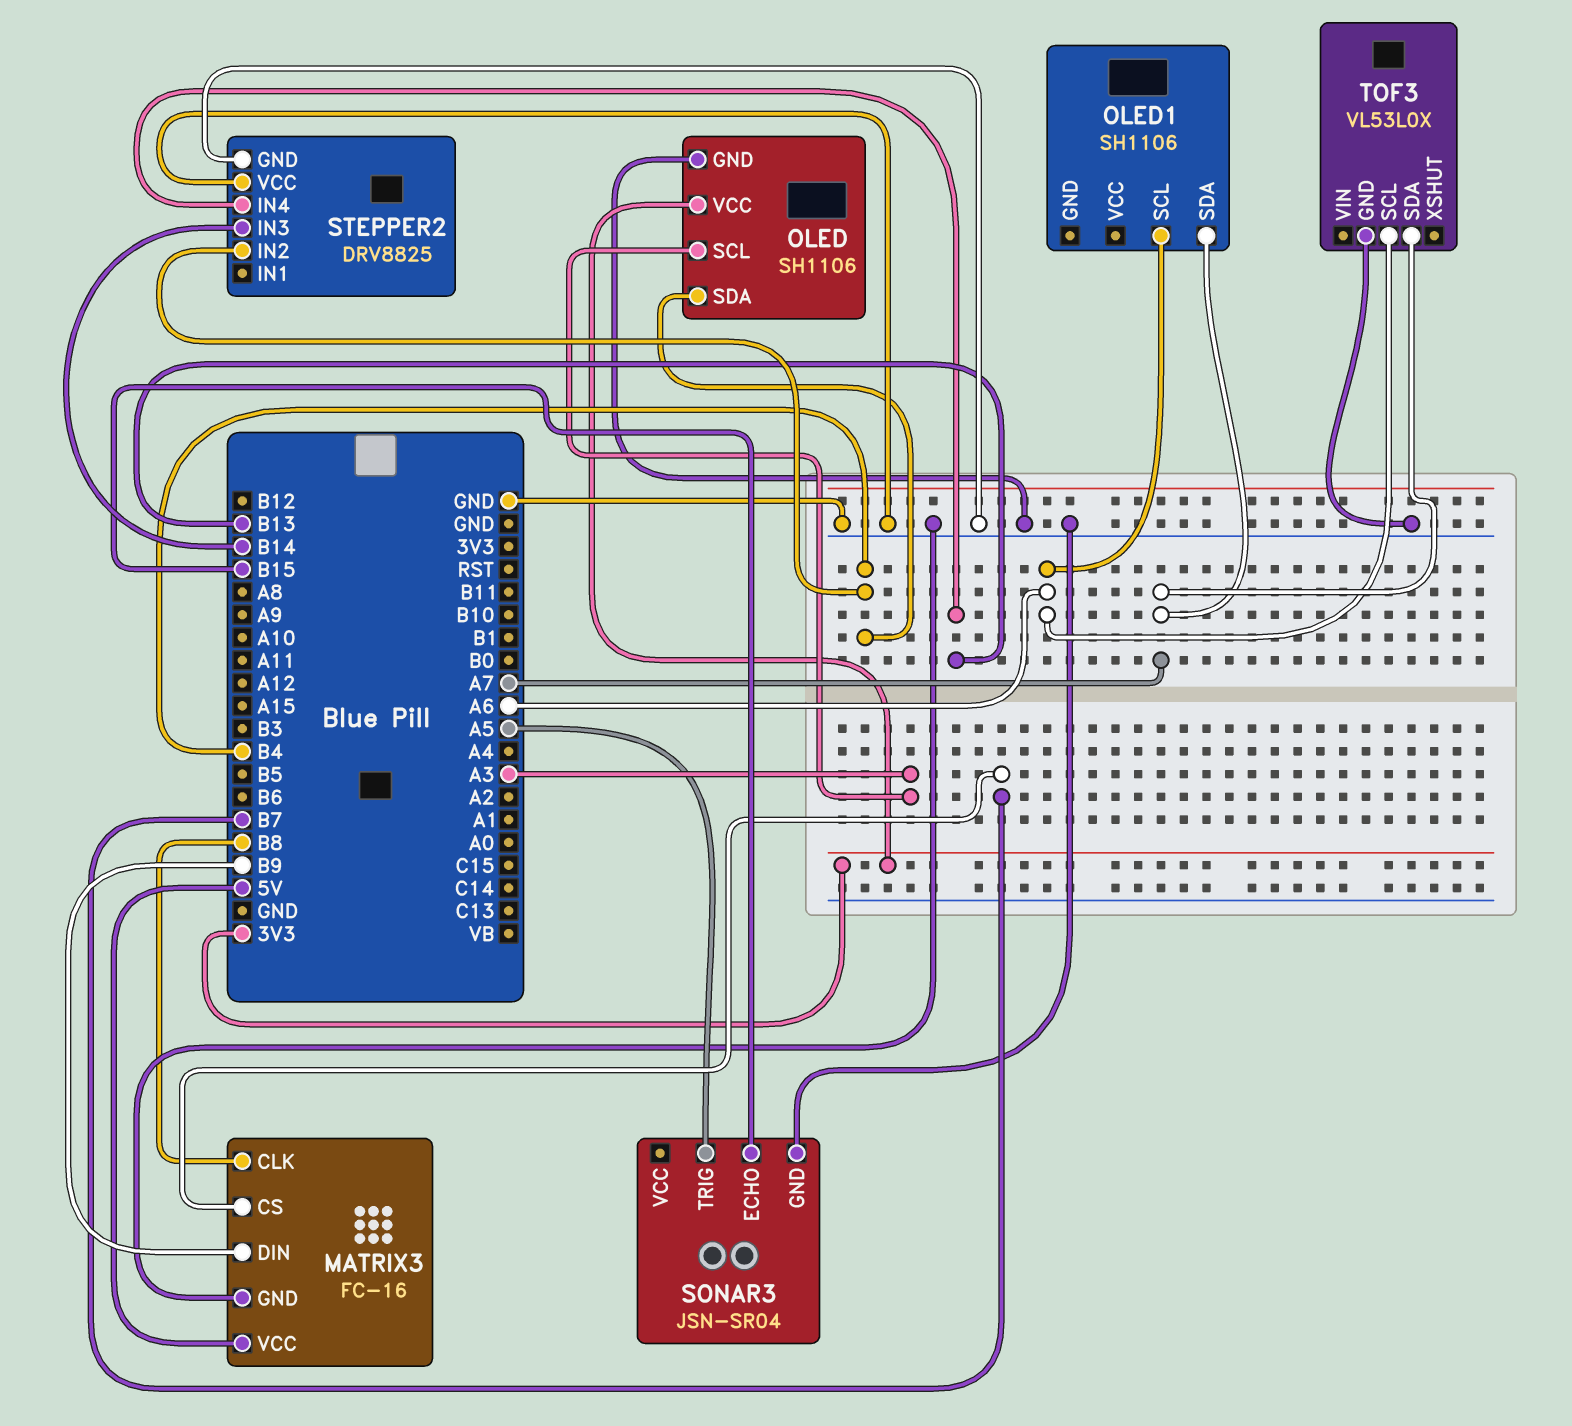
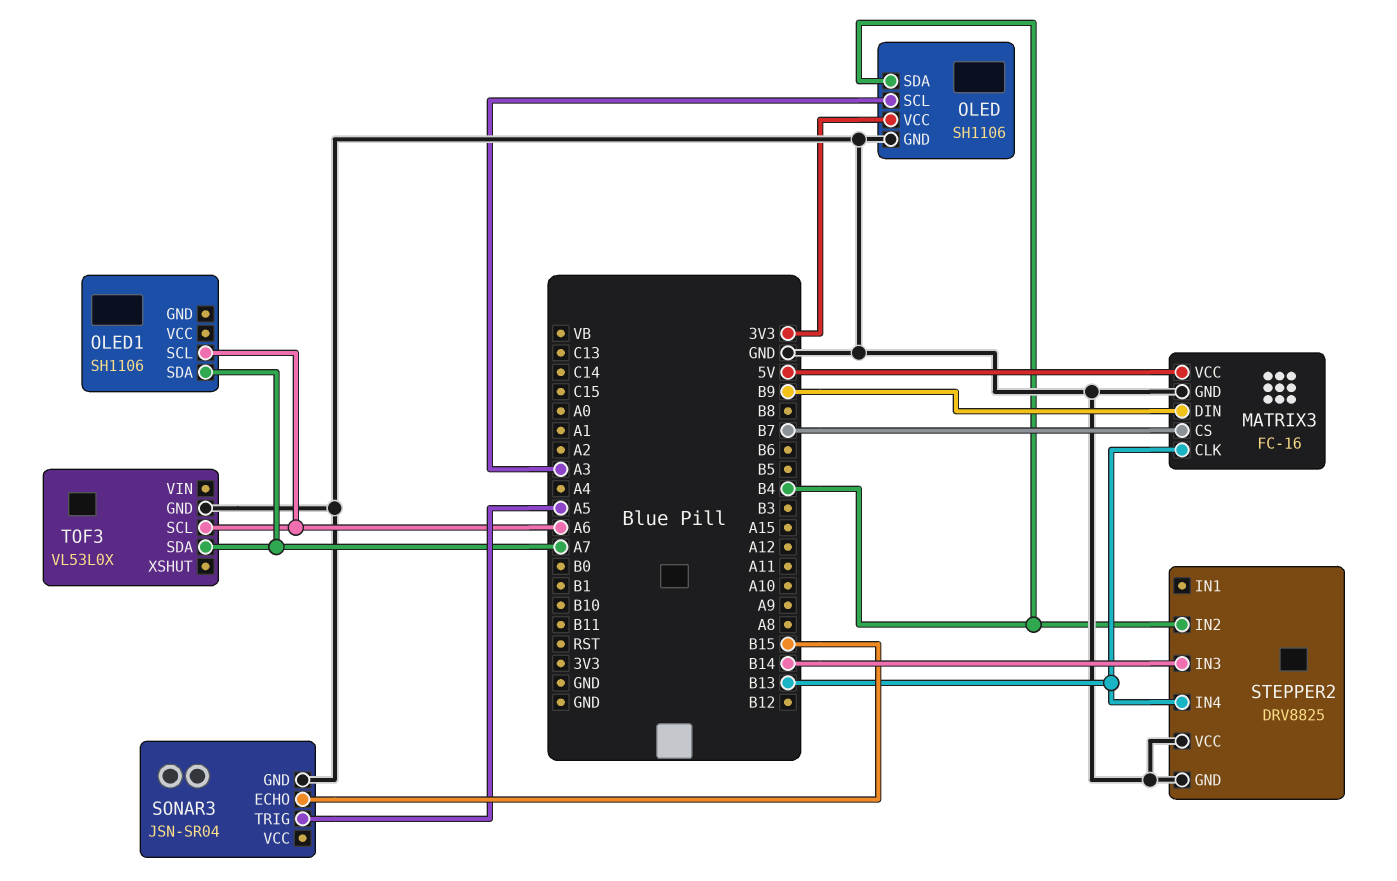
MATRIX3 pin CLK: B8 -> B13

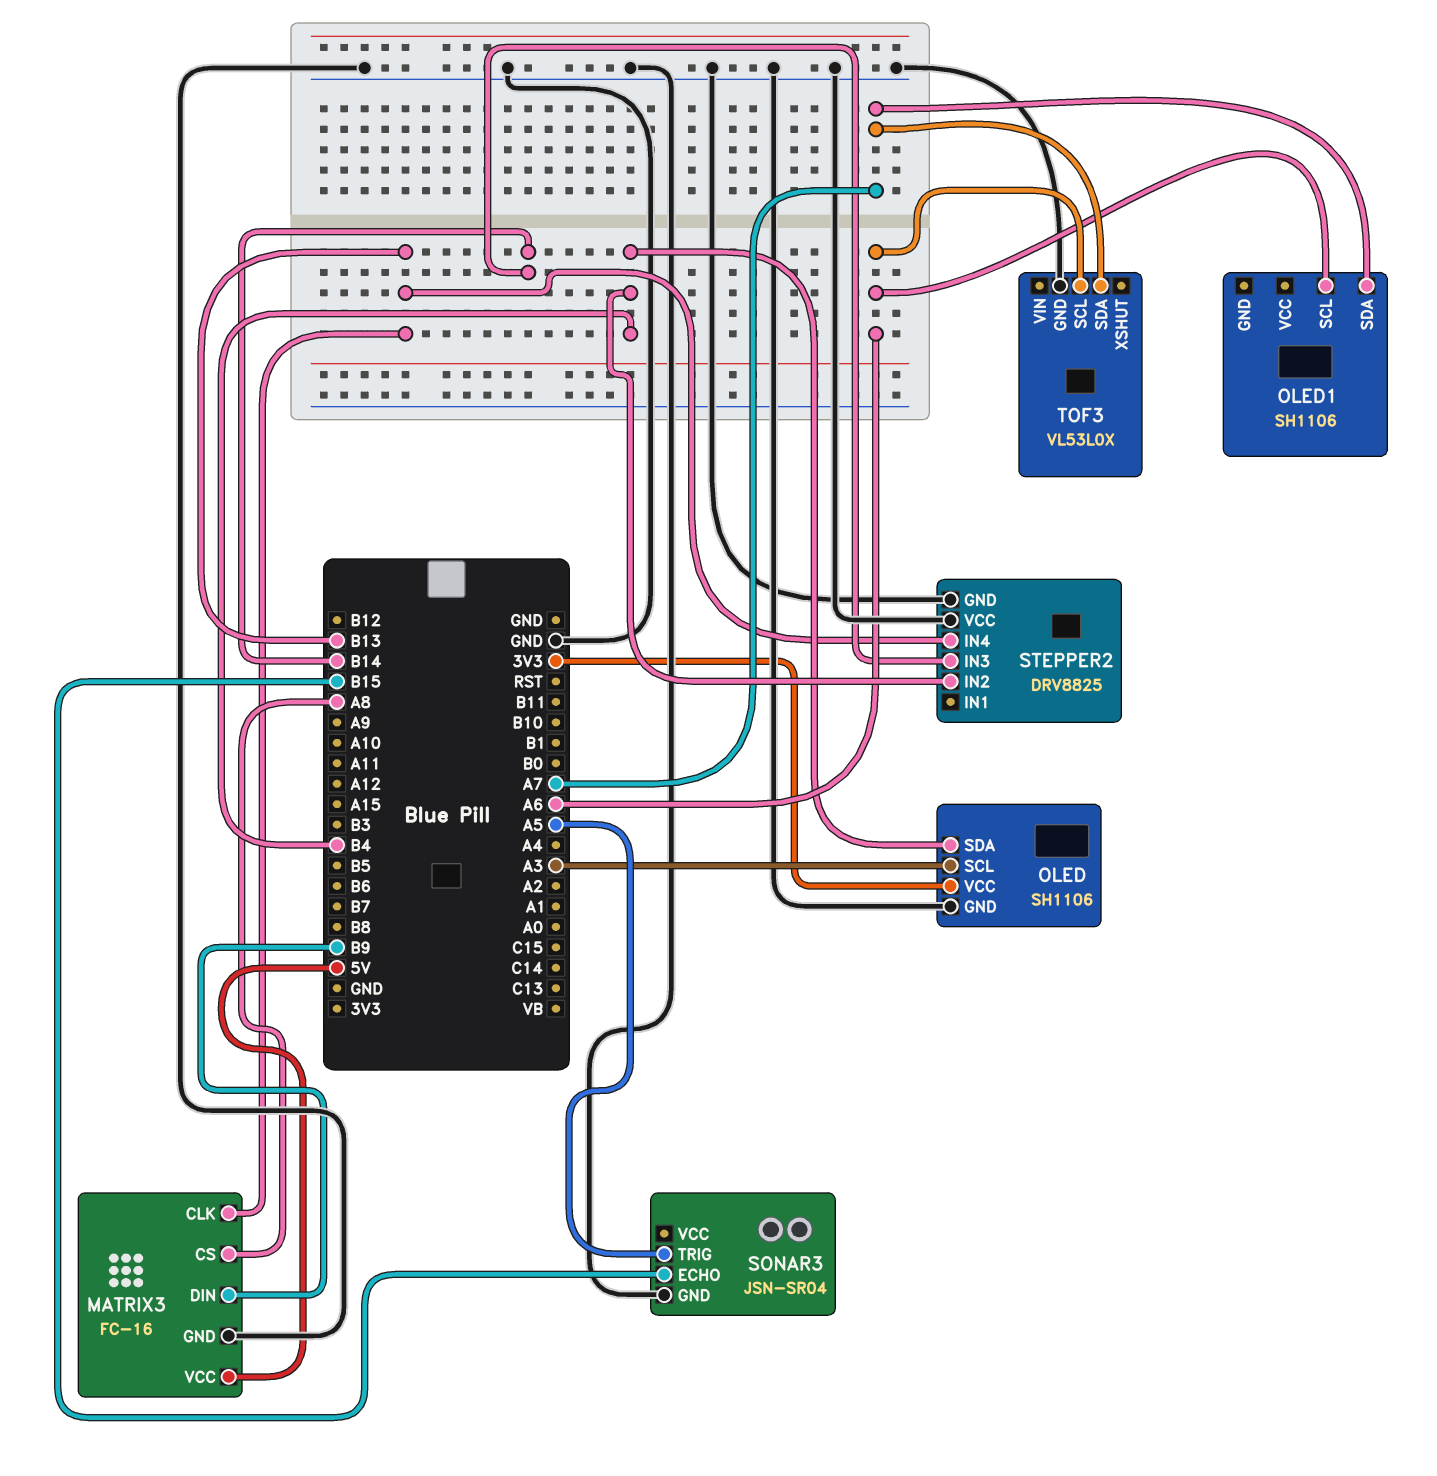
MATRIX3 pin CS: B7 -> A8

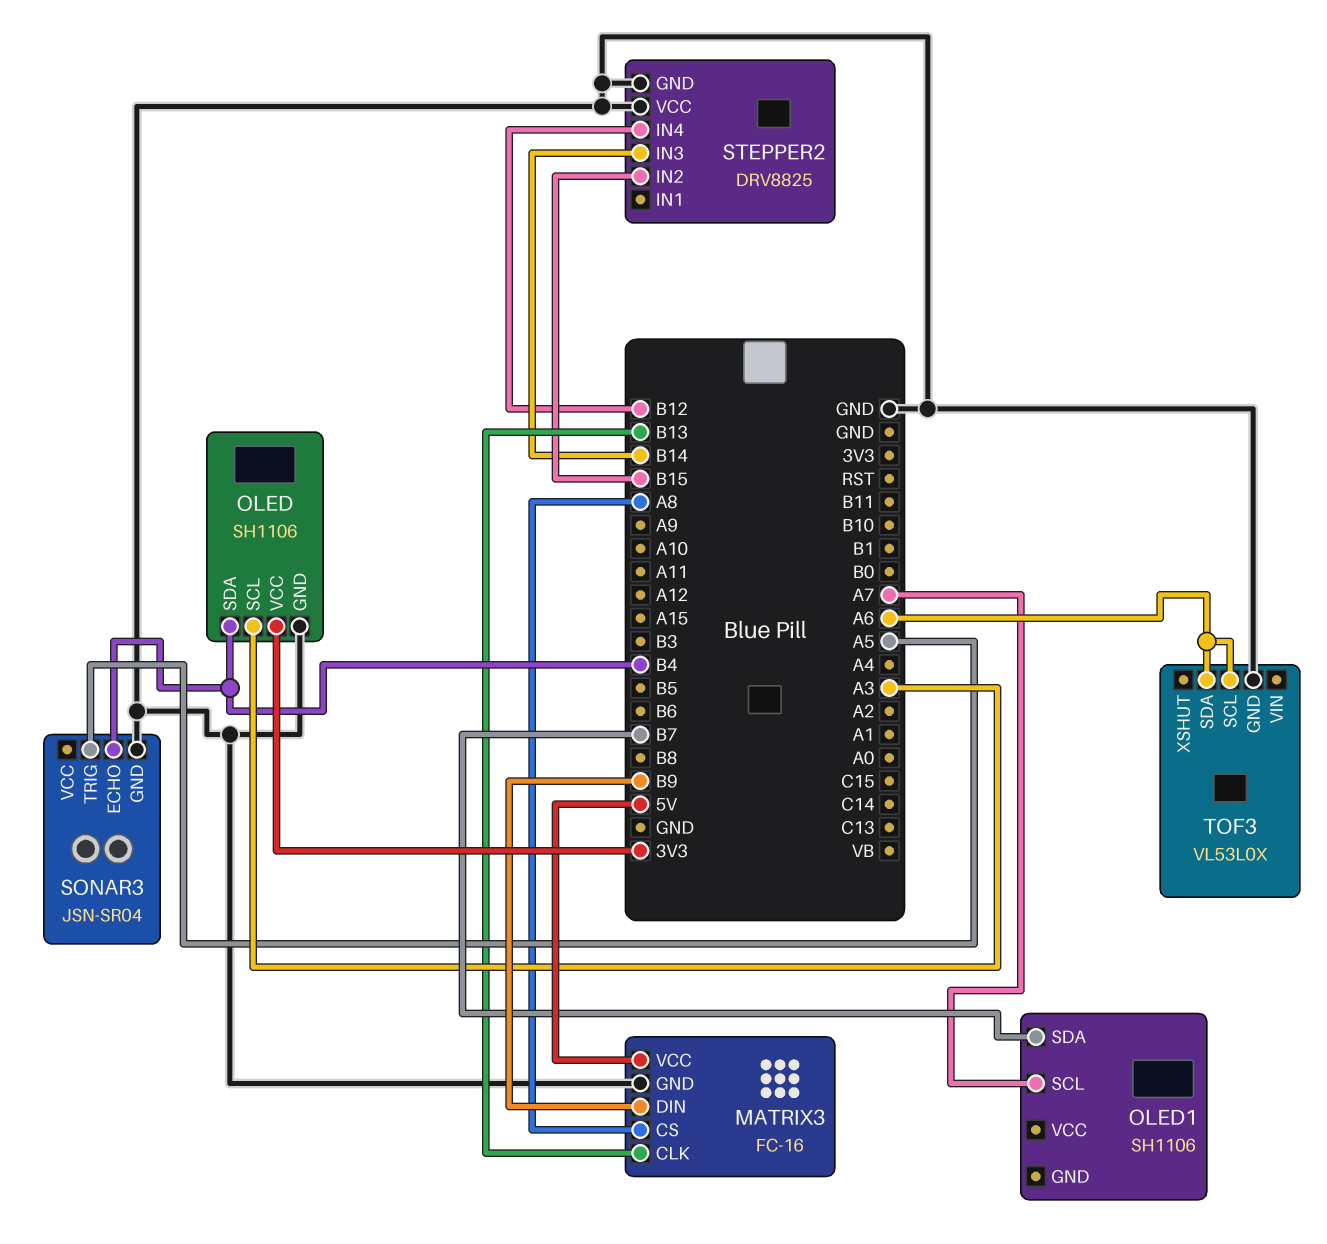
OLED1 pin SCL: A6 -> A7
OLED1 pin SDA: A7 -> B7
SONAR3 pin ECHO: B15 -> B4
STEPPER2 pin IN2: B4 -> B15
STEPPER2 pin IN4: B13 -> B12
TOF3 pin SDA: A7 -> A6

